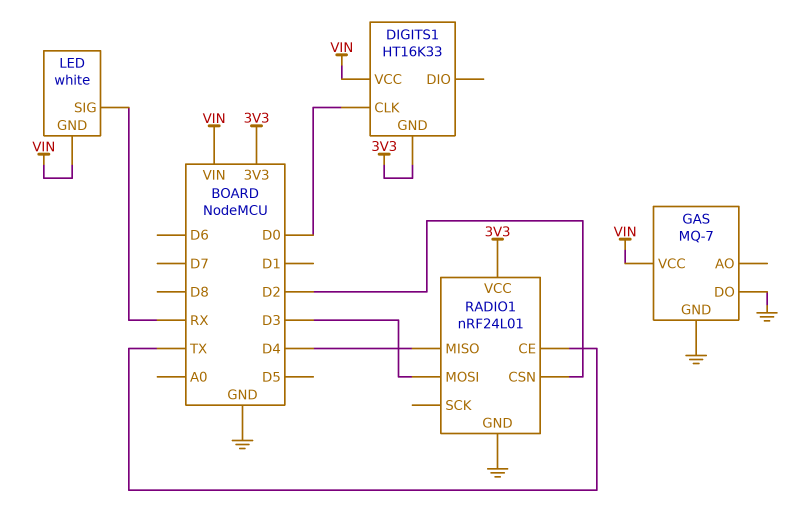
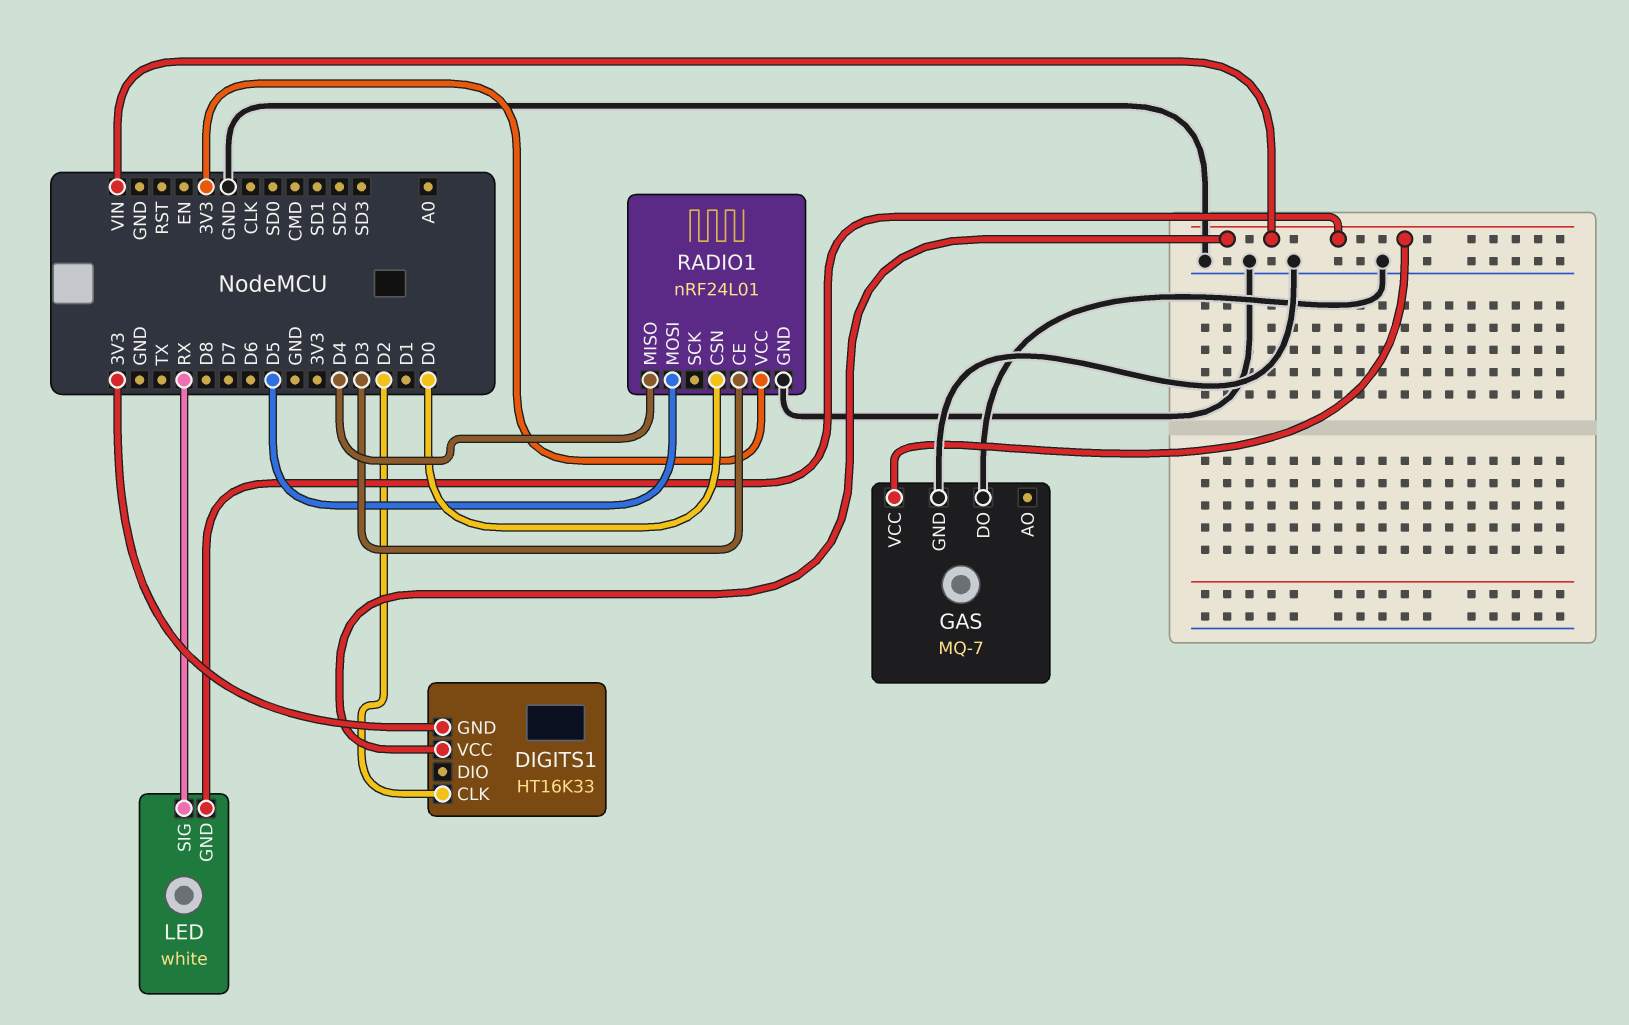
DIGITS1 pin CLK: D0 -> D2
RADIO1 pin CE: TX -> D3
RADIO1 pin CSN: D2 -> D0
RADIO1 pin MOSI: D3 -> D5

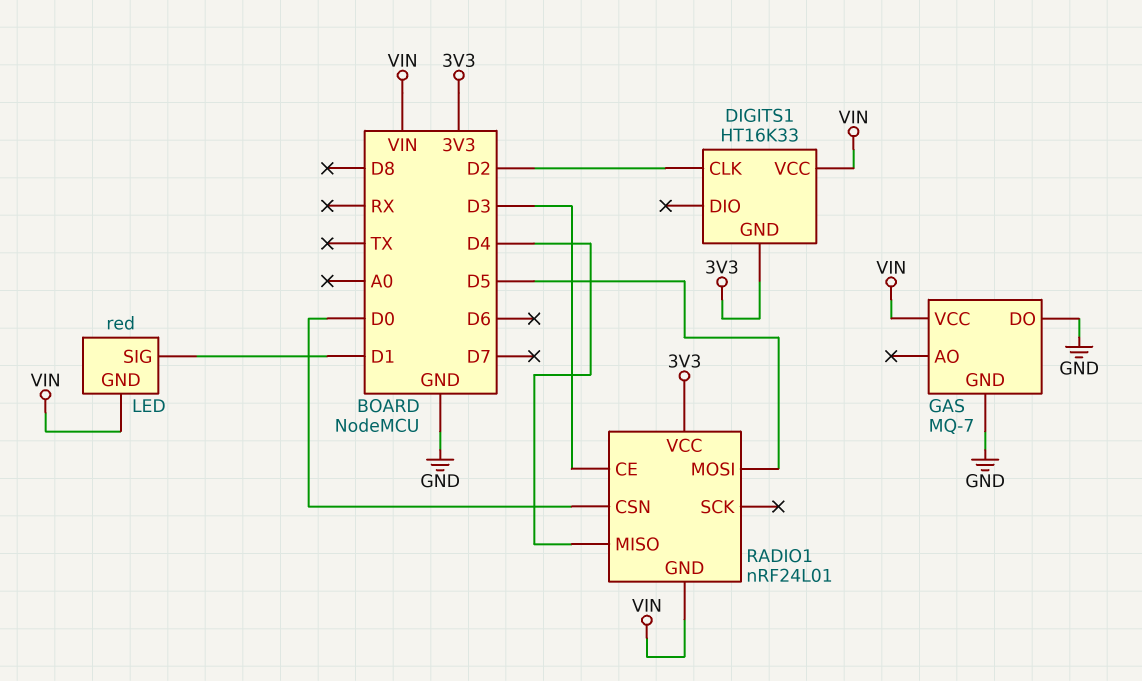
LED: white -> red
LED pin SIG: RX -> D1
RADIO1 pin GND: GND -> VIN

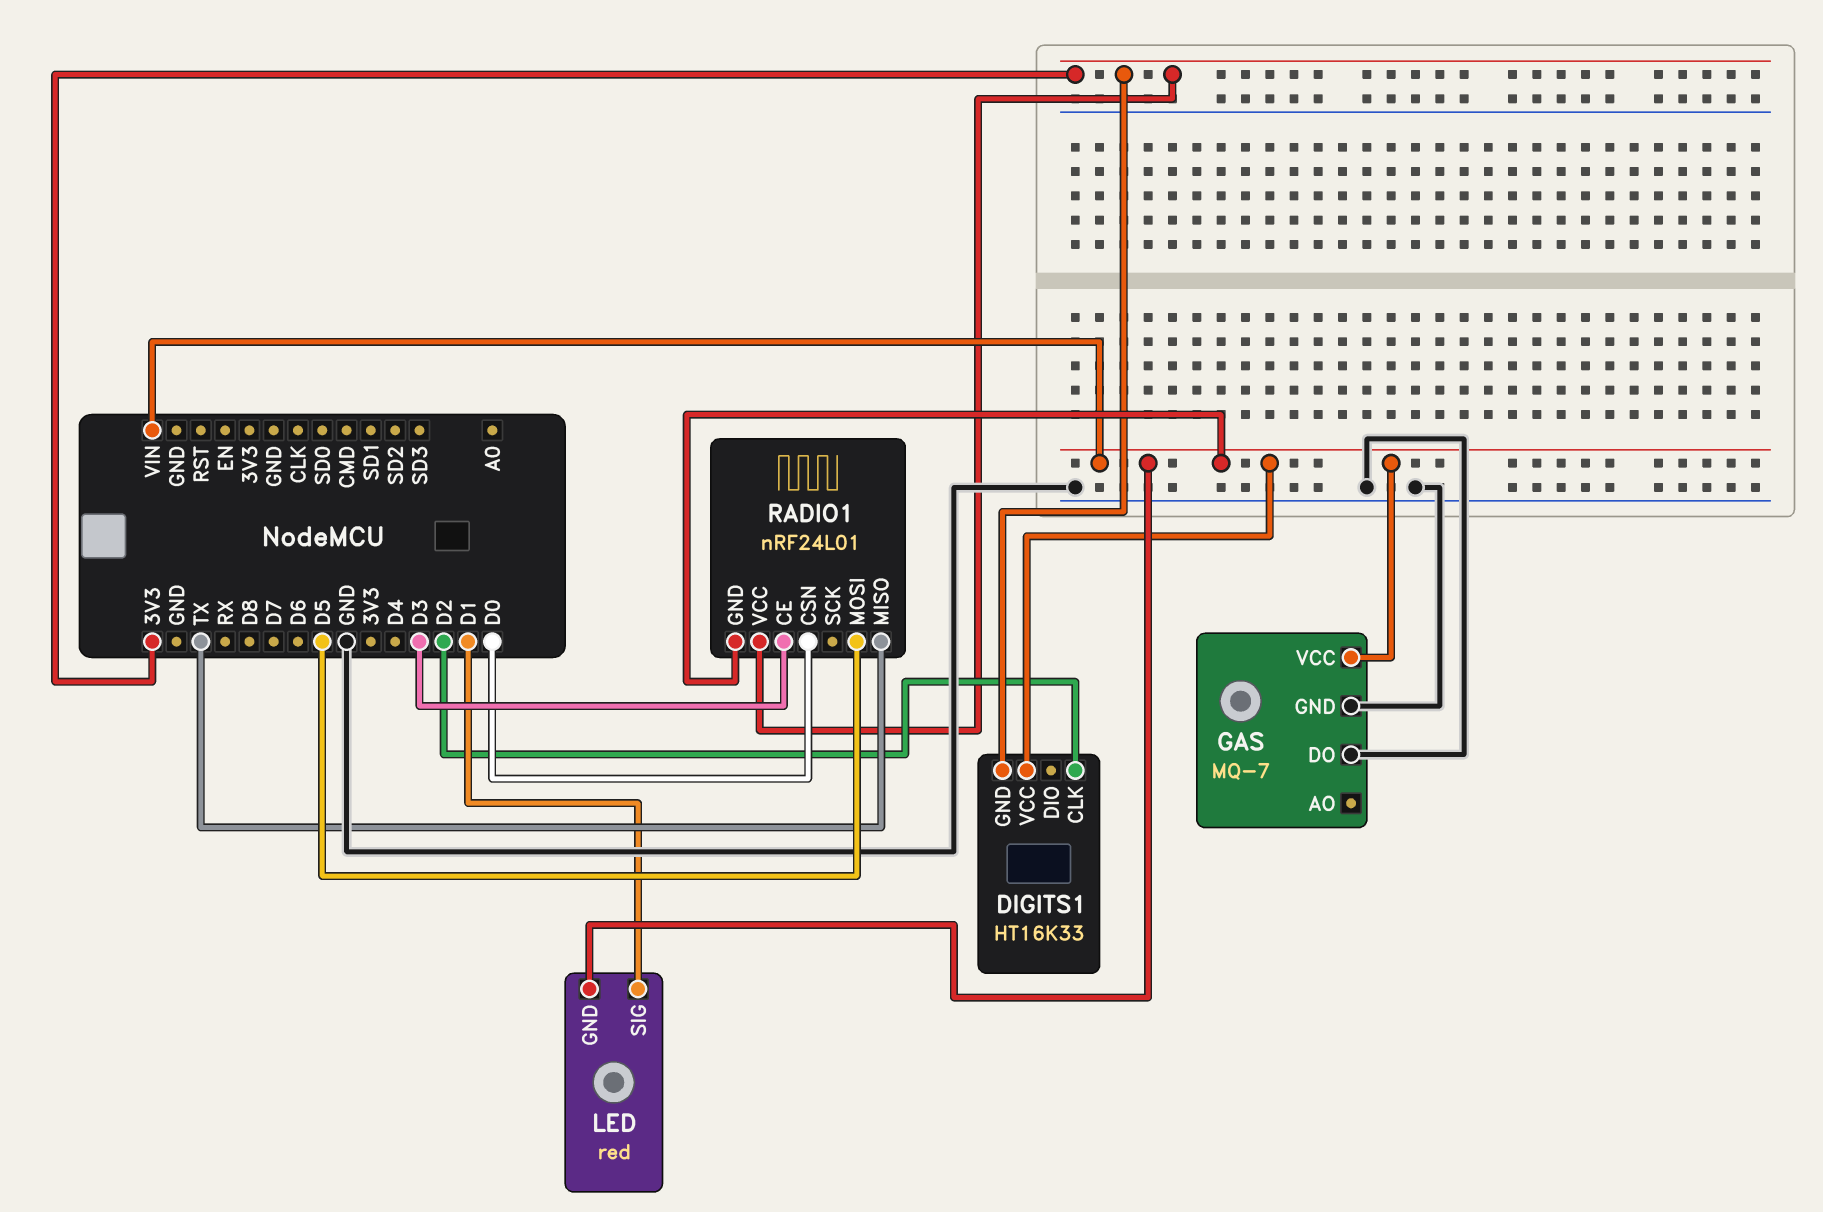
RADIO1 pin MISO: D4 -> TX

